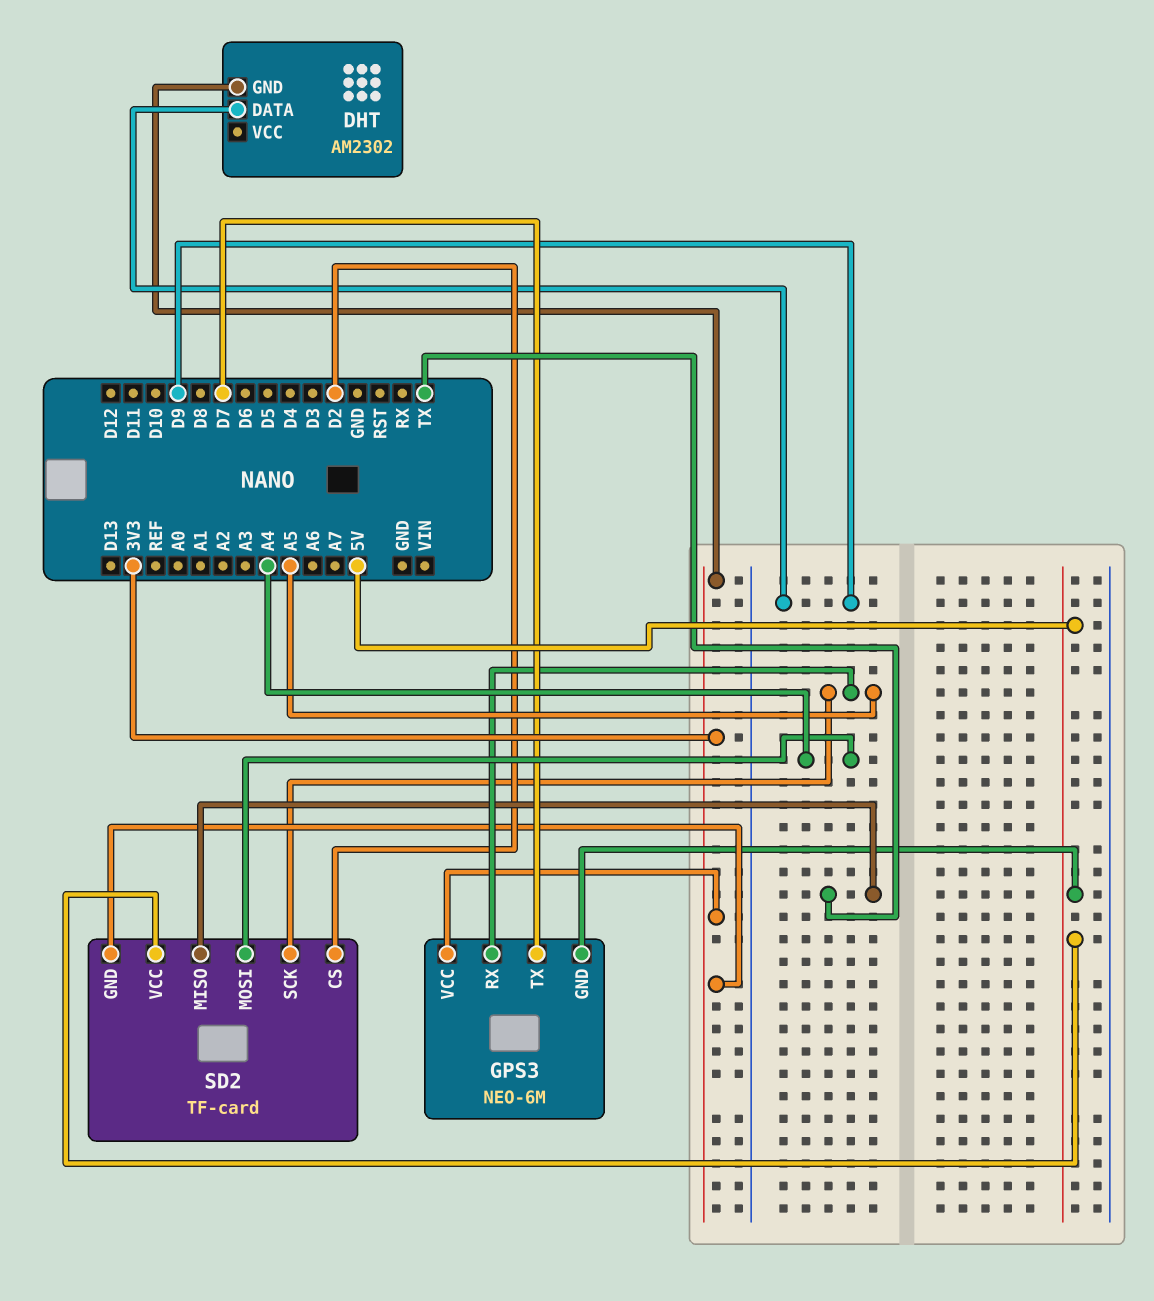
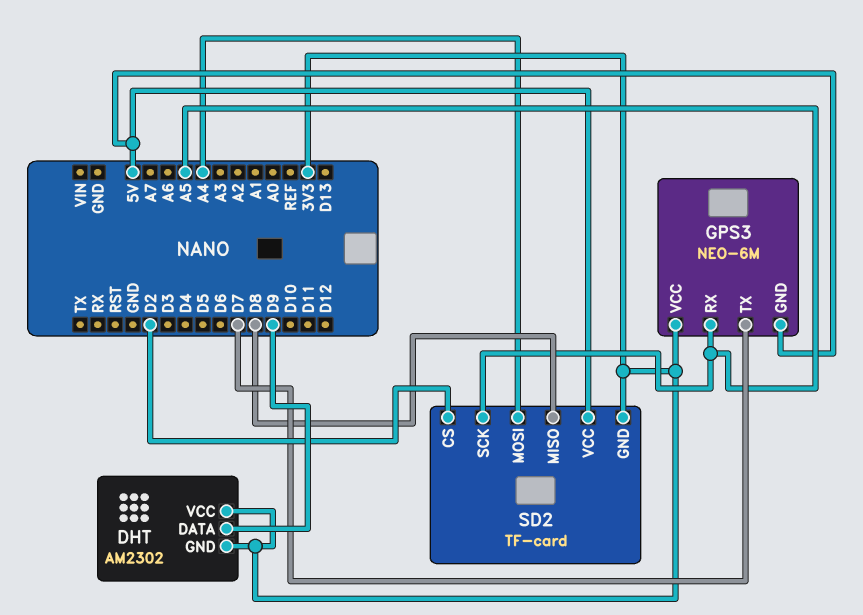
DHT pin VCC: none -> 3V3
SD2 pin MISO: TX -> D8

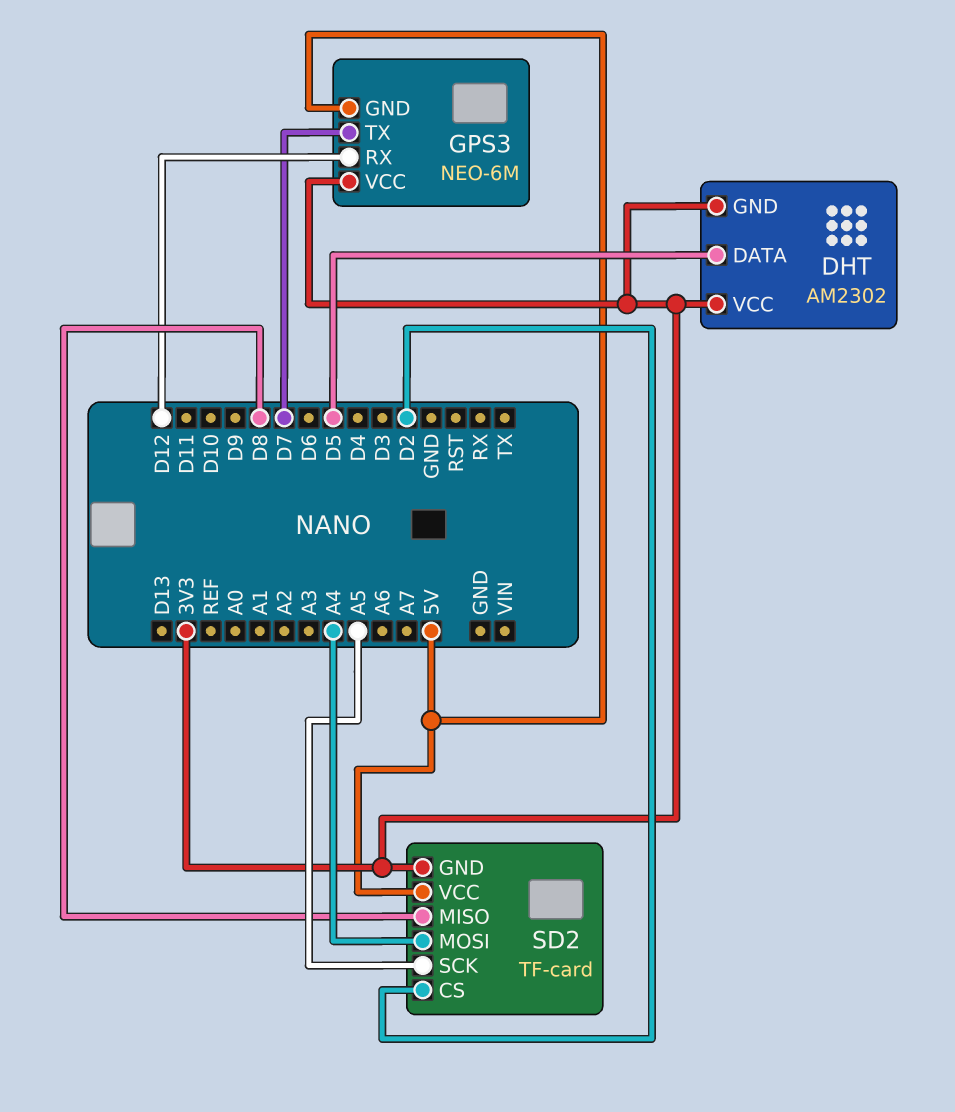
DHT pin DATA: D9 -> D5
GPS3 pin RX: A5 -> D12

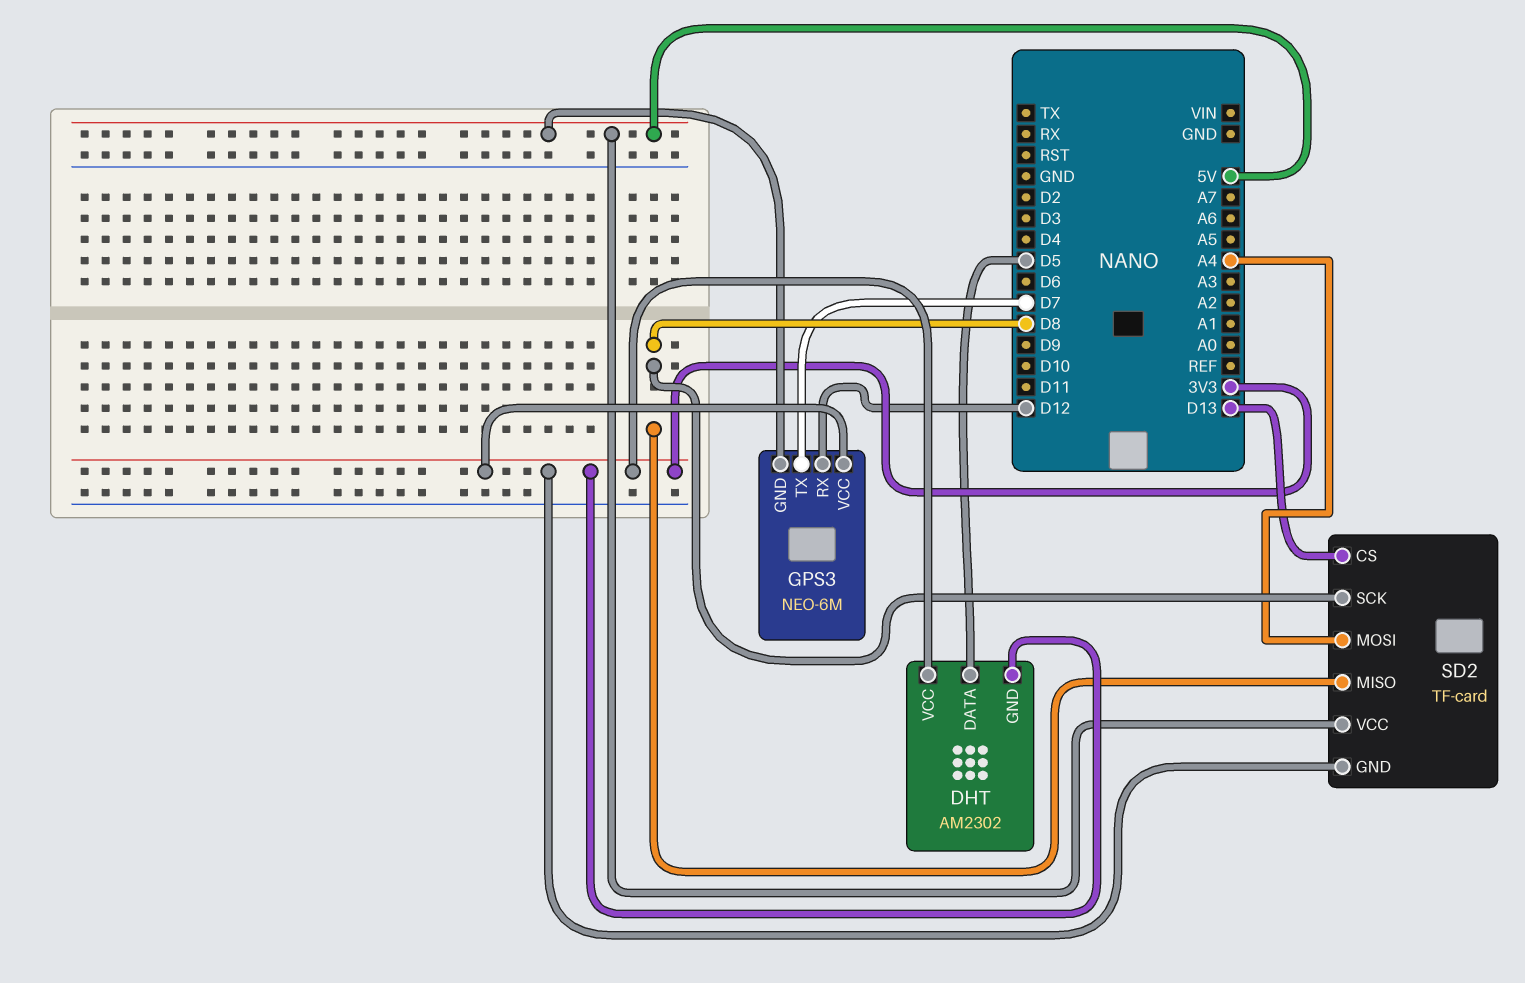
SD2 pin CS: D2 -> D13
SD2 pin SCK: A5 -> D8

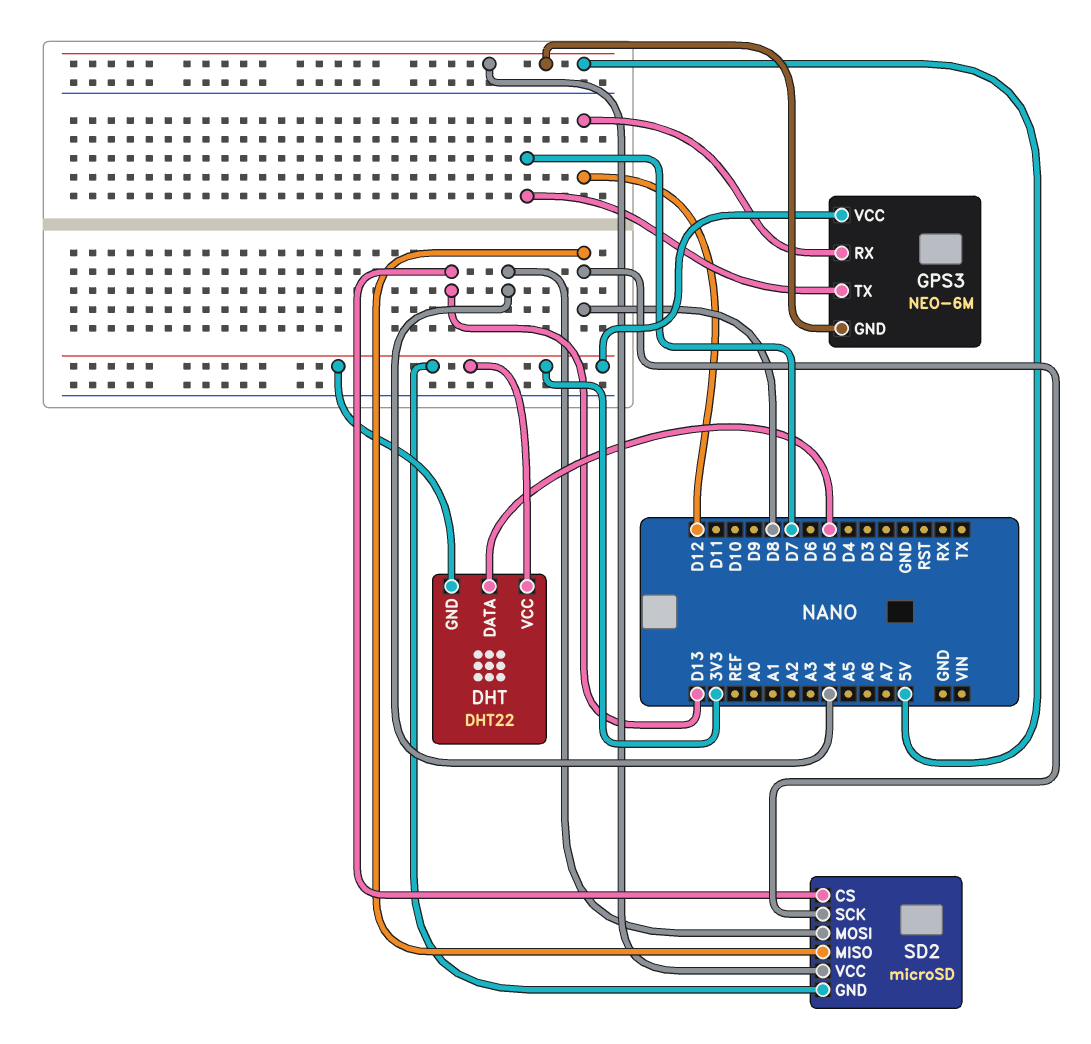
DHT: AM2302 -> DHT22
SD2: TF-card -> microSD

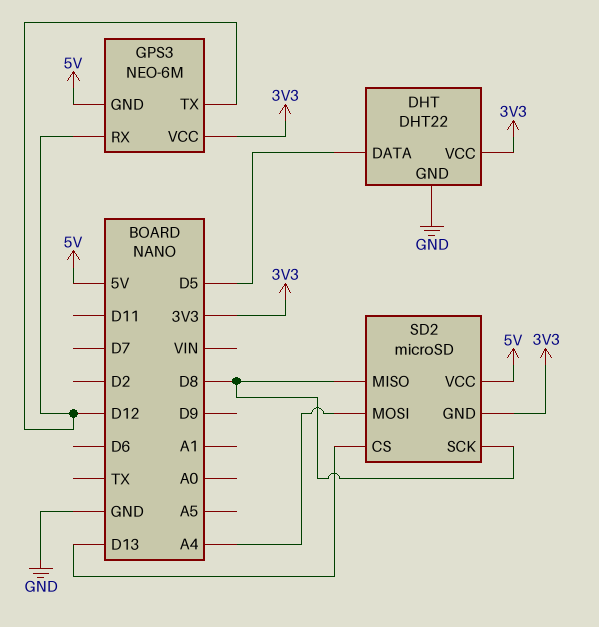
DHT pin GND: 3V3 -> GND
GPS3 pin TX: D7 -> D12

